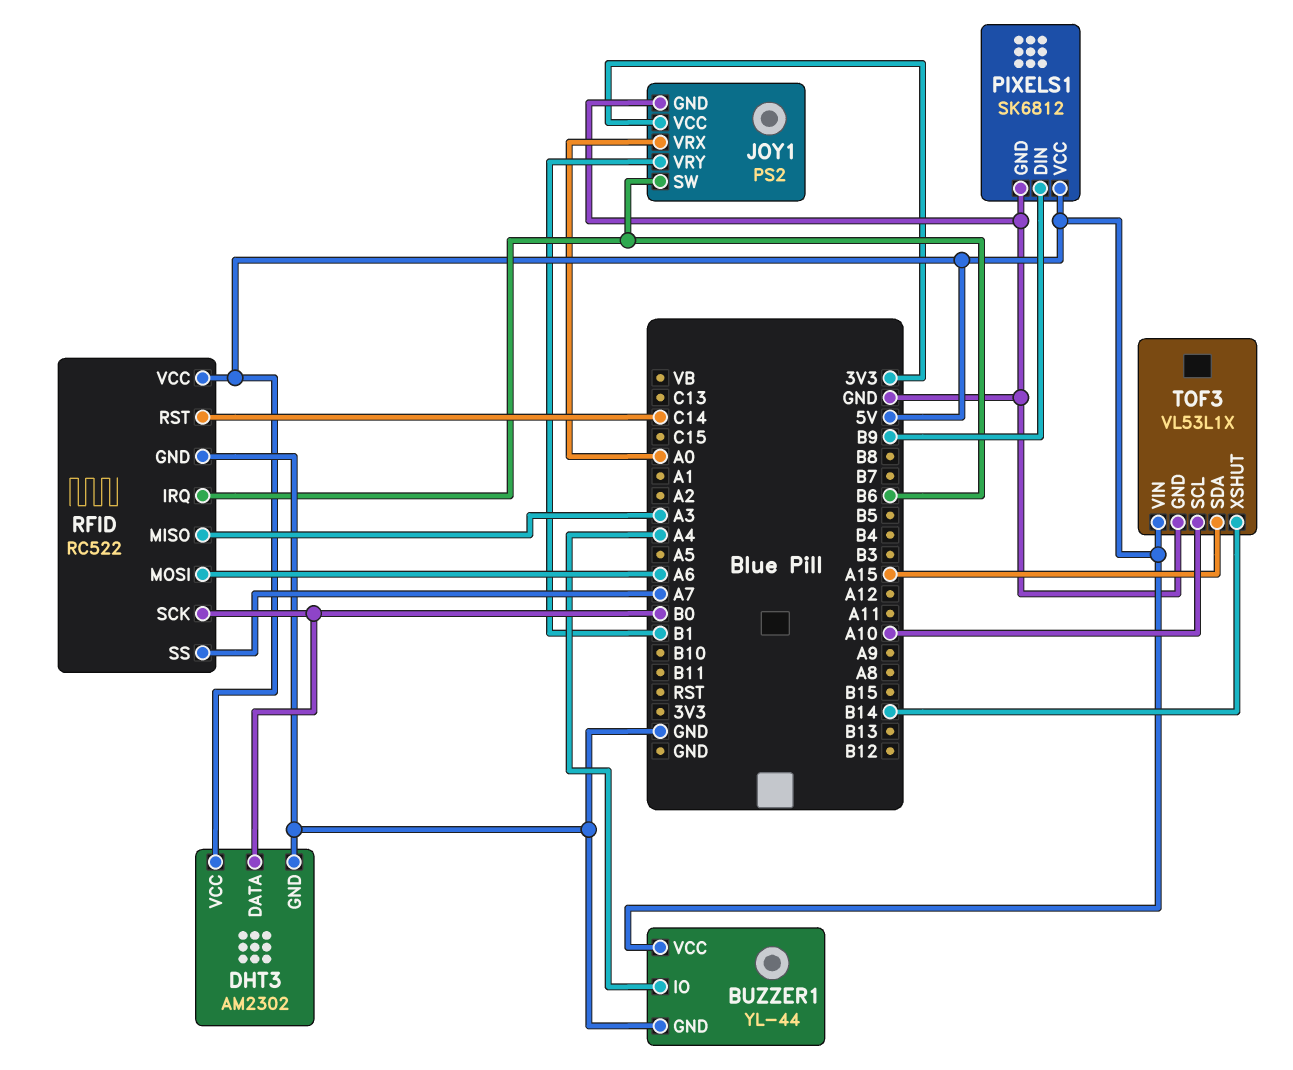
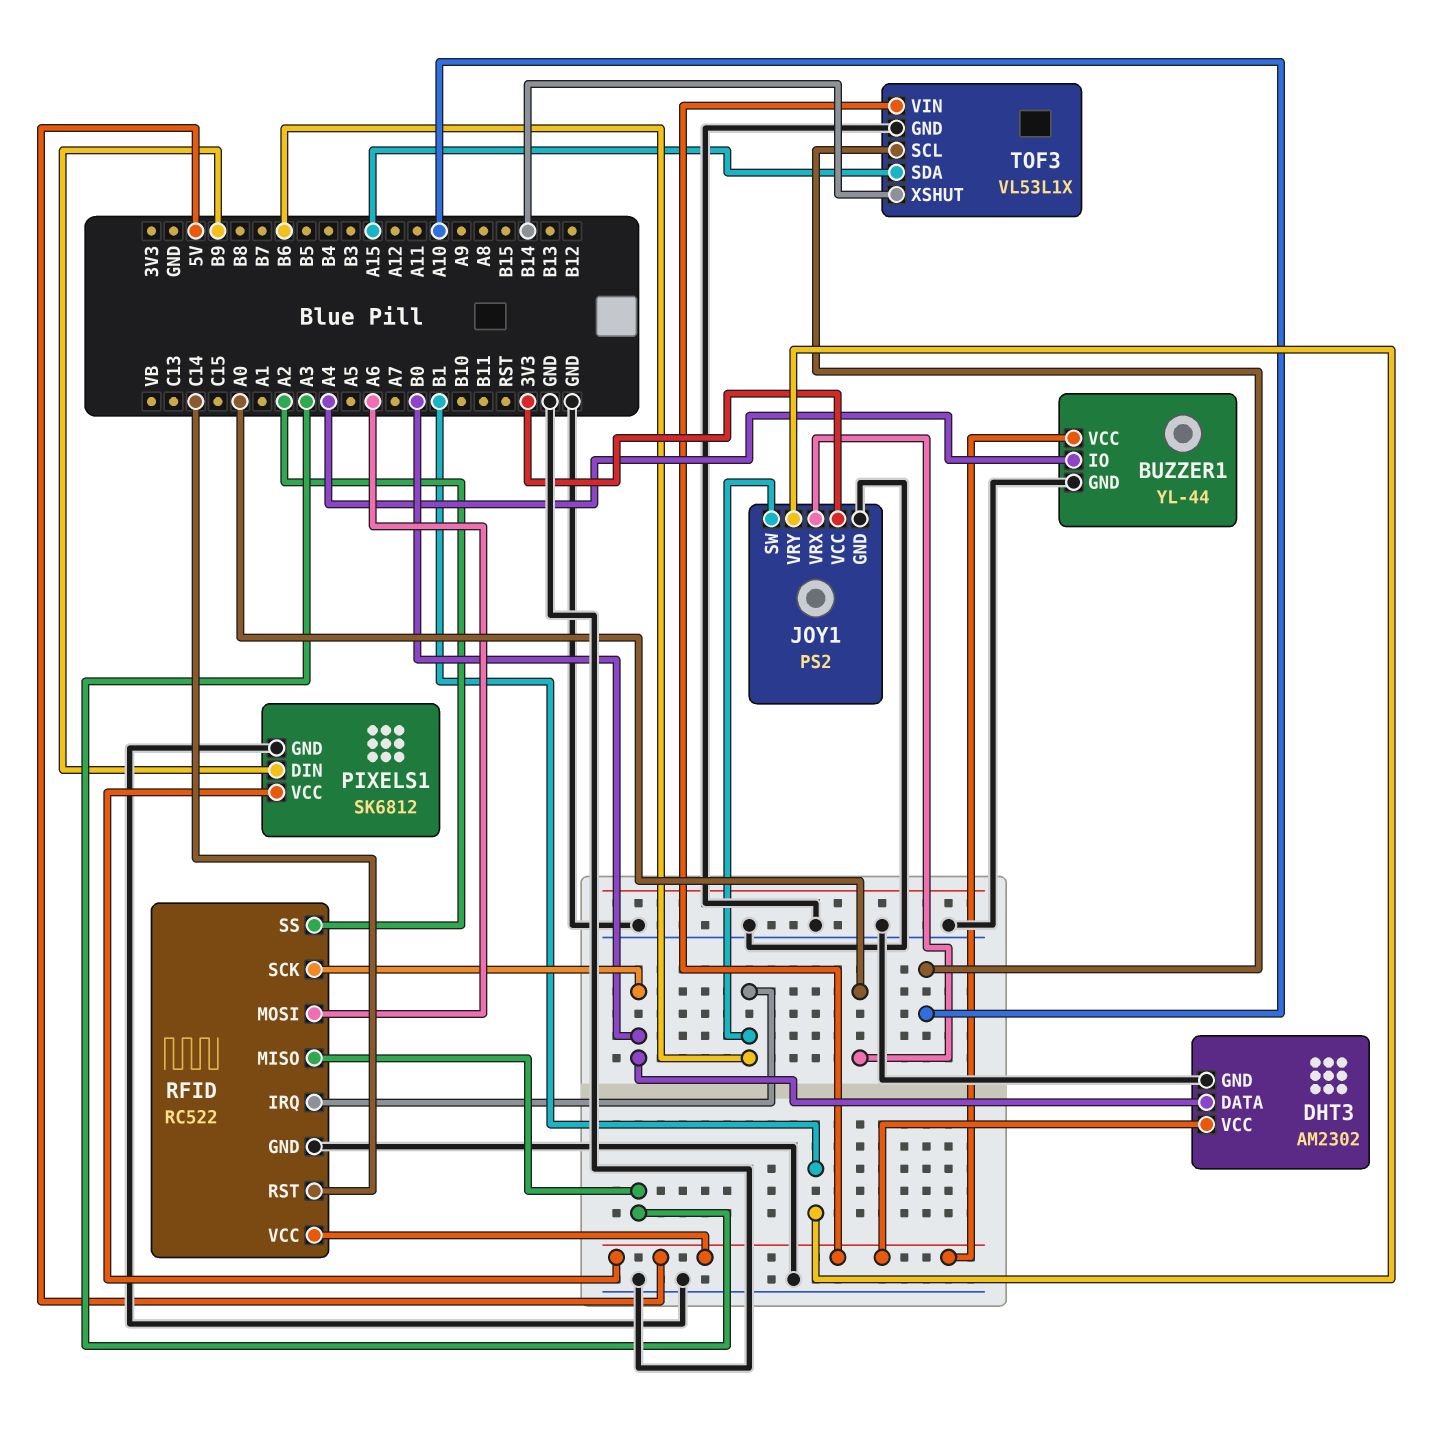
RFID pin SS: A7 -> A2

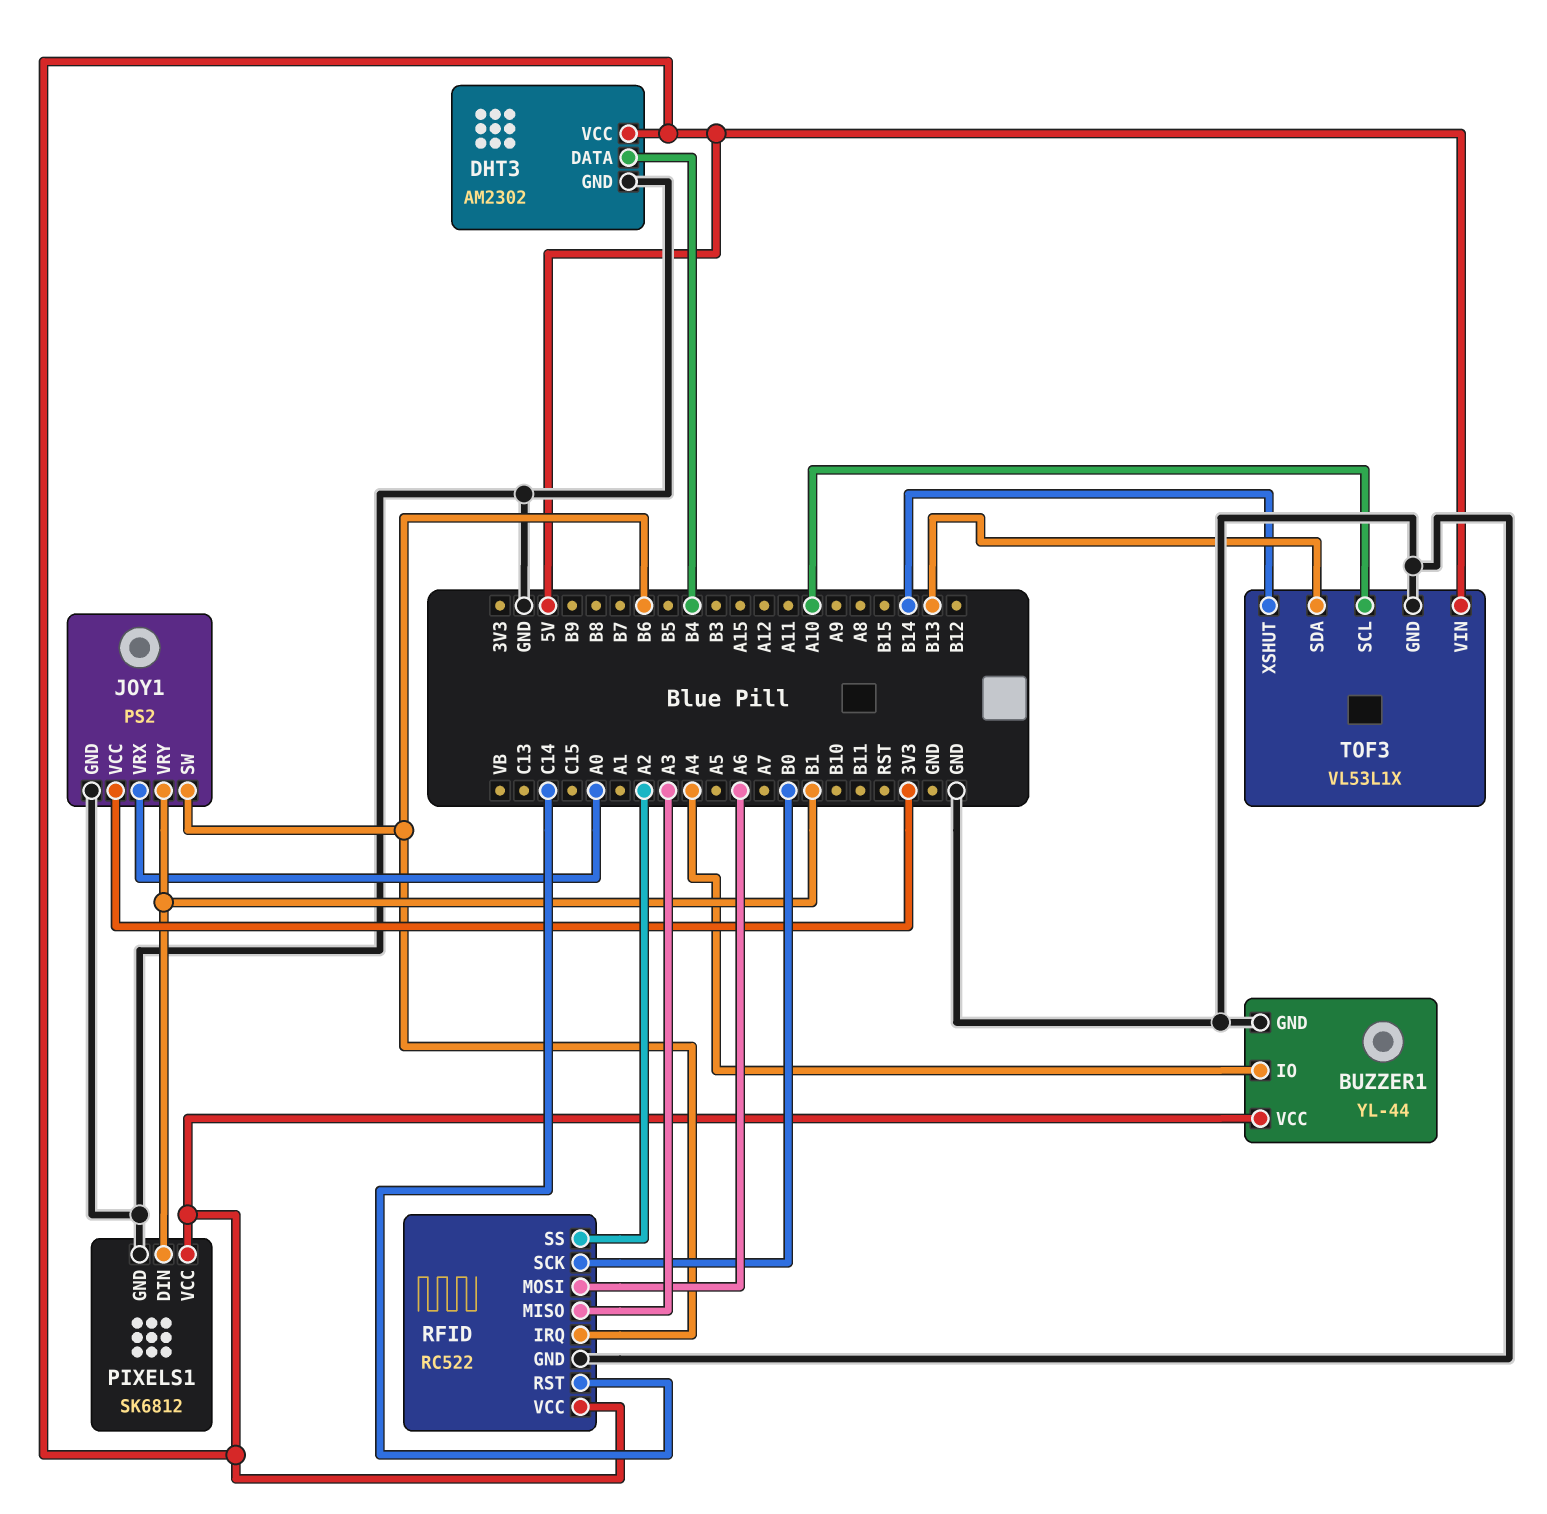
DHT3 pin DATA: B0 -> B4
PIXELS1 pin DIN: B9 -> B1
TOF3 pin SDA: A15 -> B13

